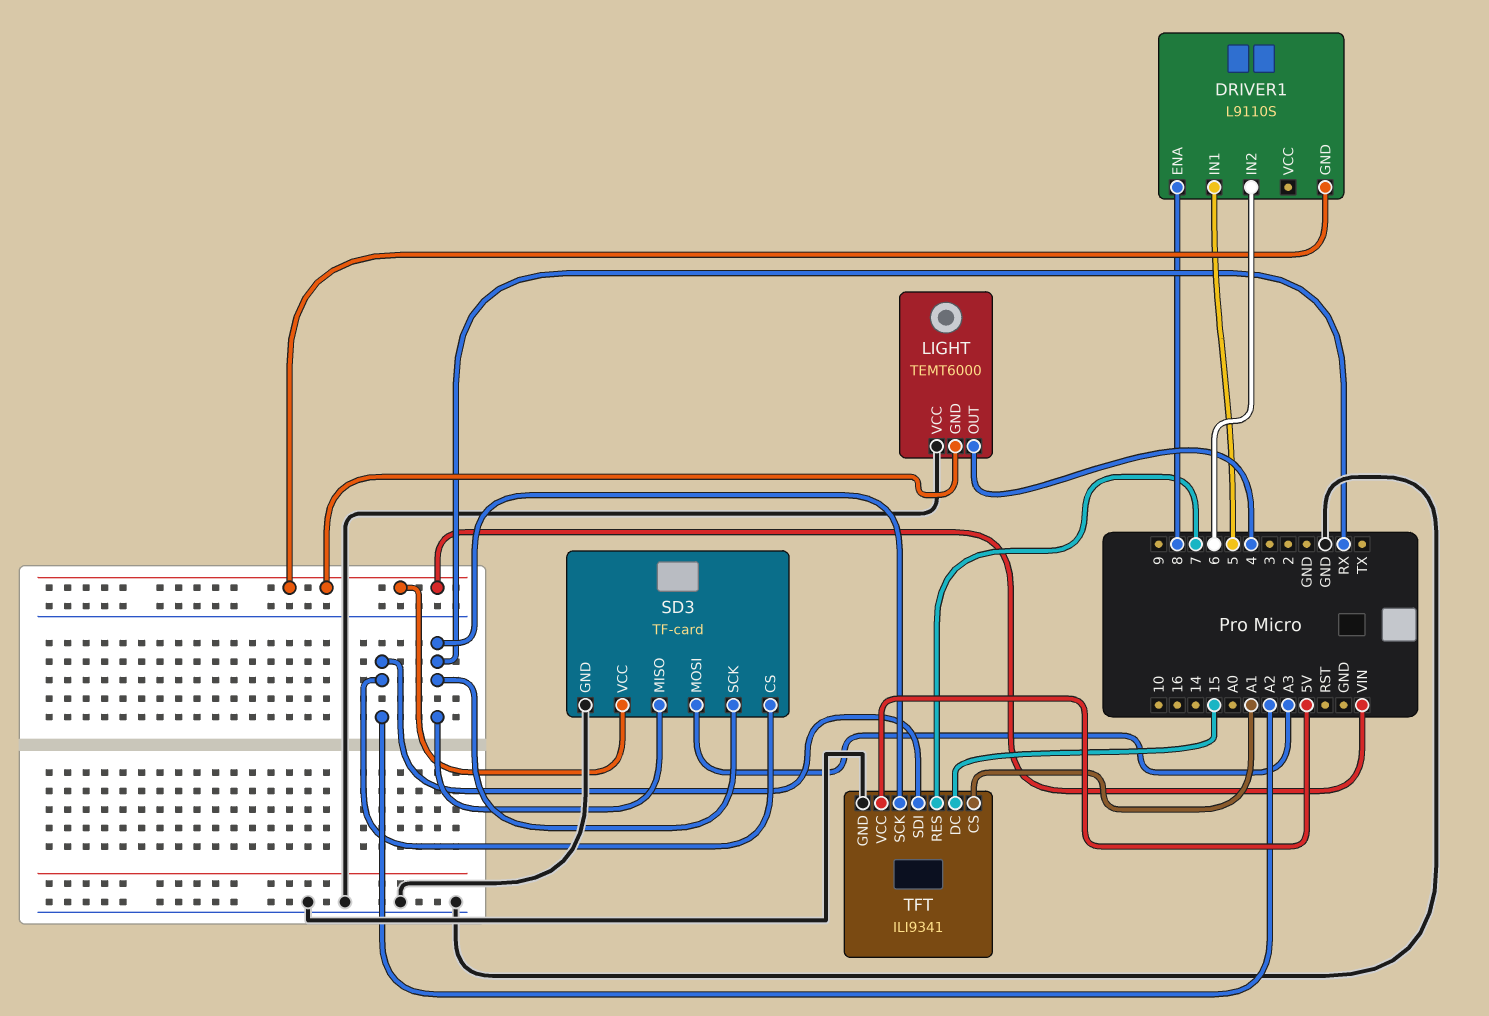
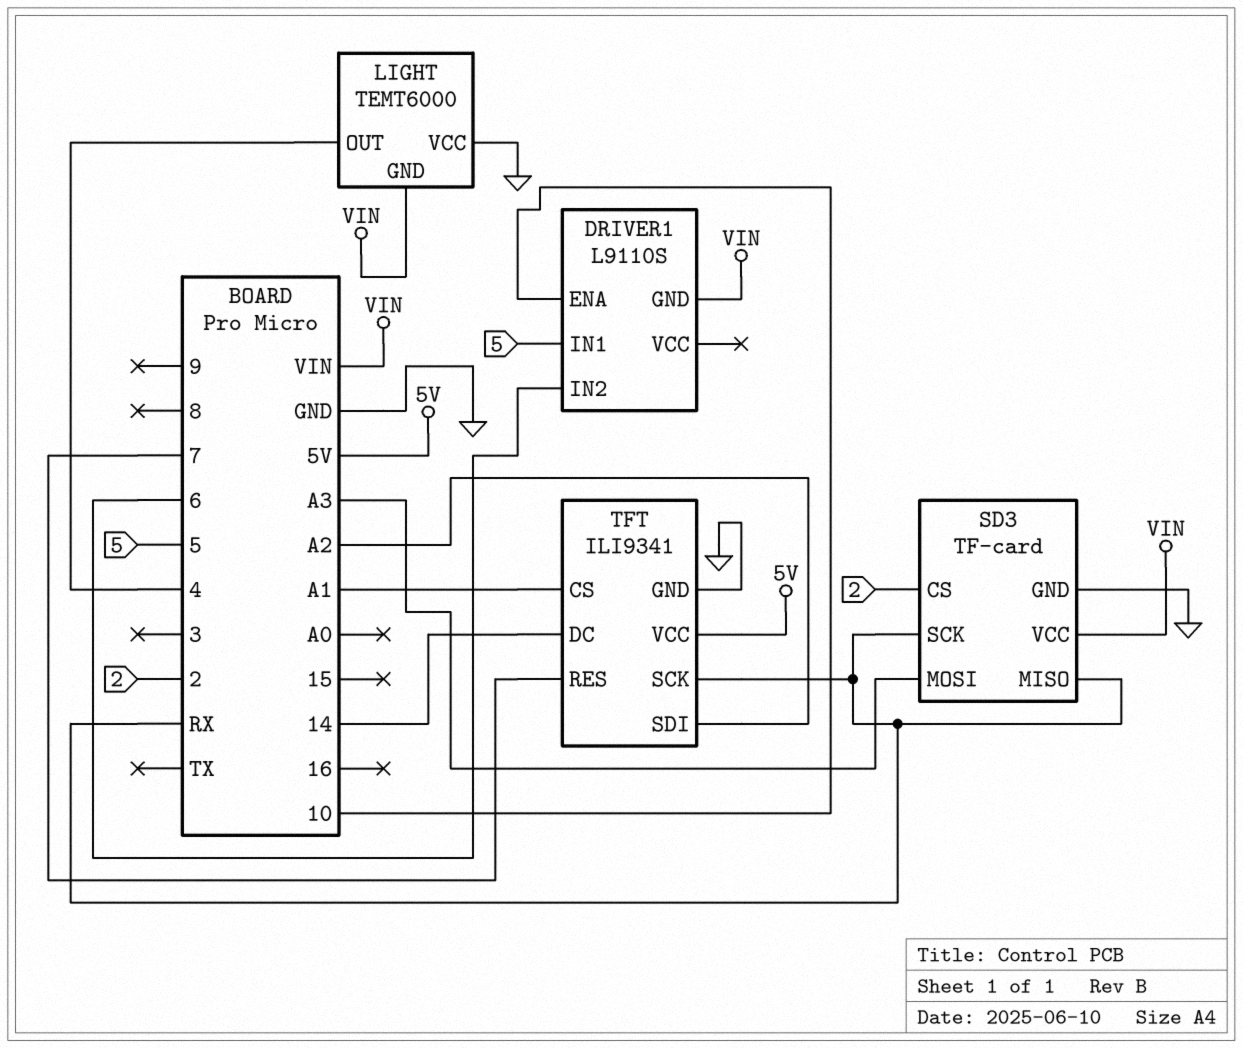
DRIVER1 pin ENA: 8 -> 10
SD3 pin CS: A2 -> 2
TFT pin DC: 15 -> 14

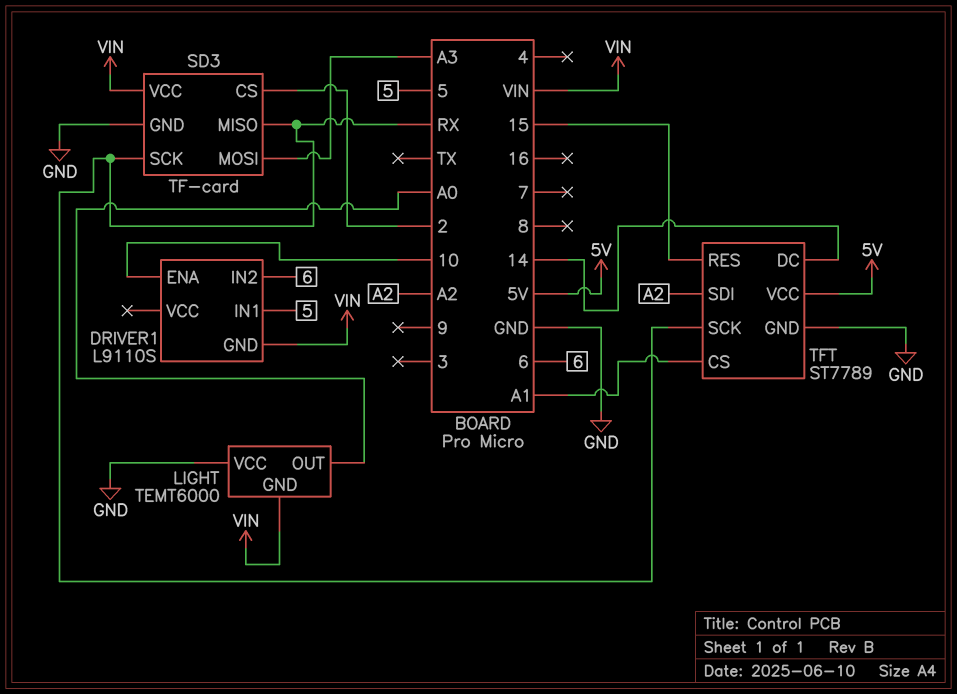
LIGHT pin OUT: 4 -> A0
TFT: ILI9341 -> ST7789
TFT pin RES: 7 -> 15

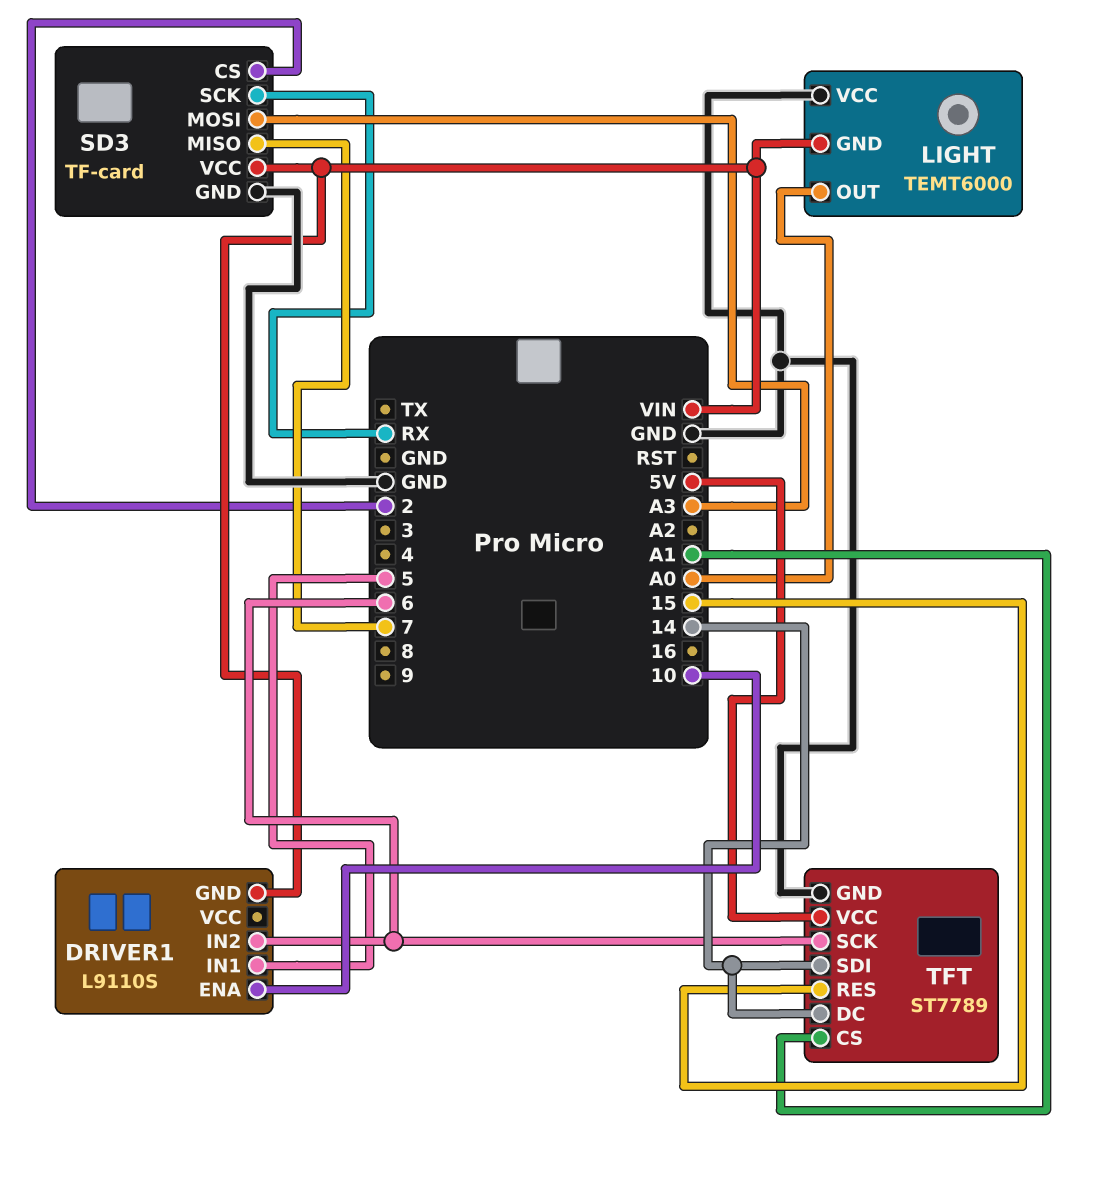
SD3 pin MISO: RX -> 7
TFT pin SCK: RX -> 6
TFT pin SDI: A2 -> 14

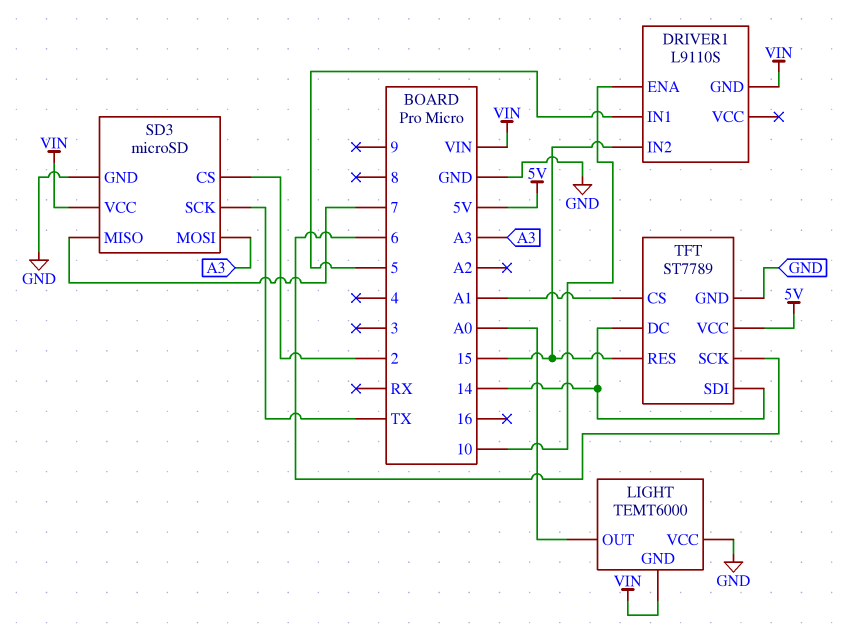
DRIVER1 pin IN2: 6 -> 15
SD3: TF-card -> microSD
SD3 pin SCK: RX -> TX

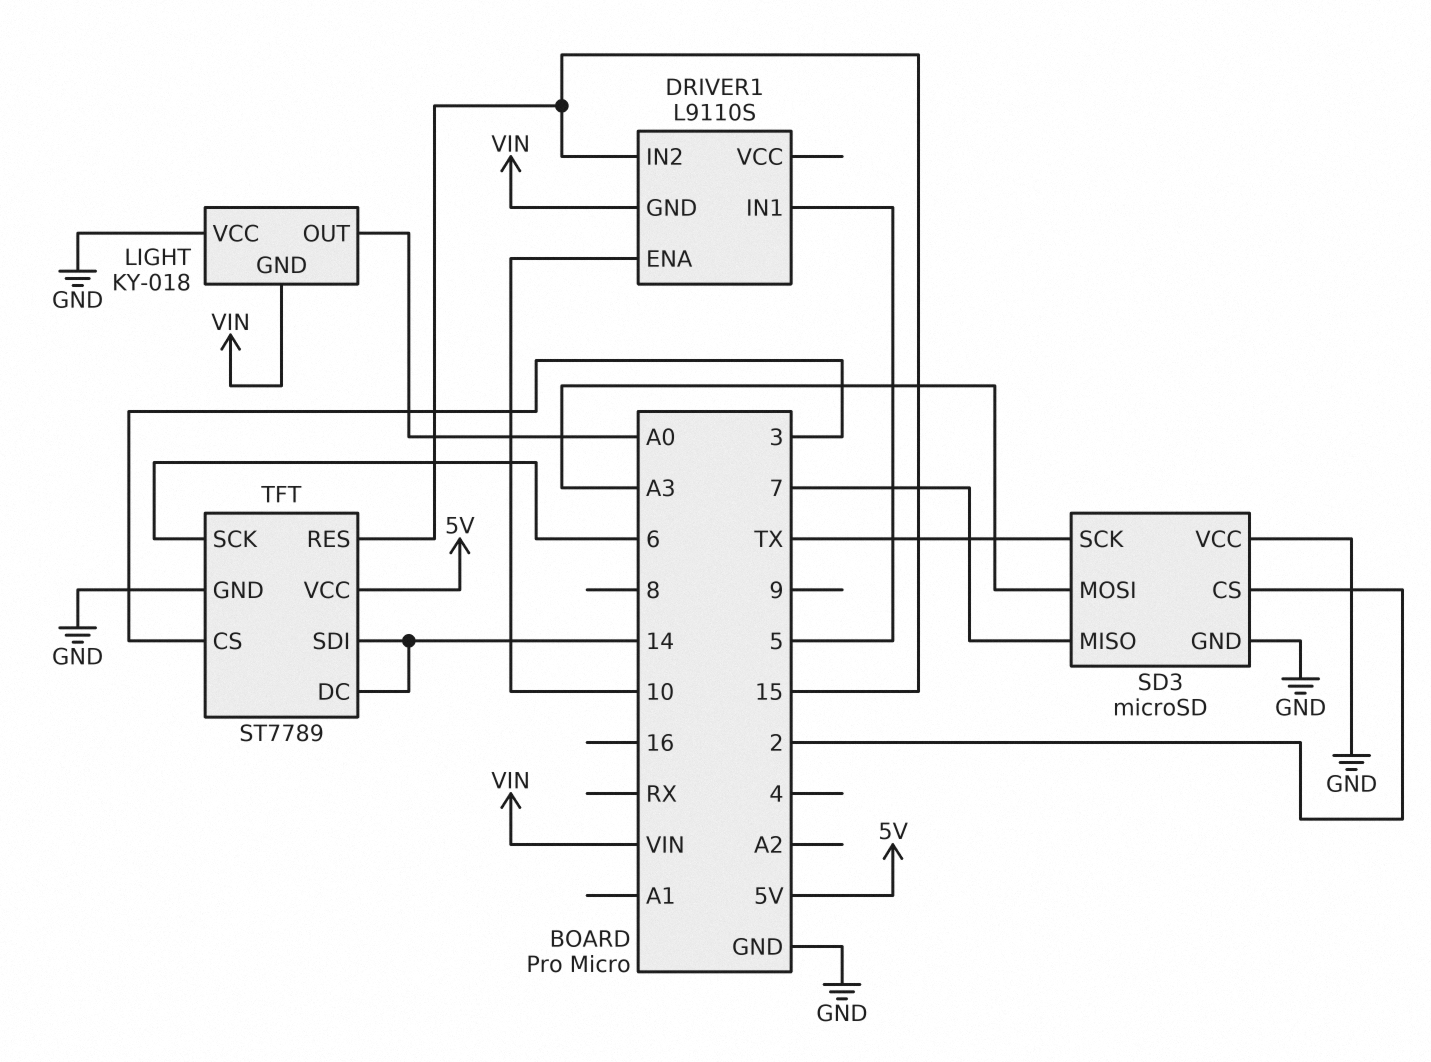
LIGHT: TEMT6000 -> KY-018
SD3 pin VCC: VIN -> GND
TFT pin CS: A1 -> 3

